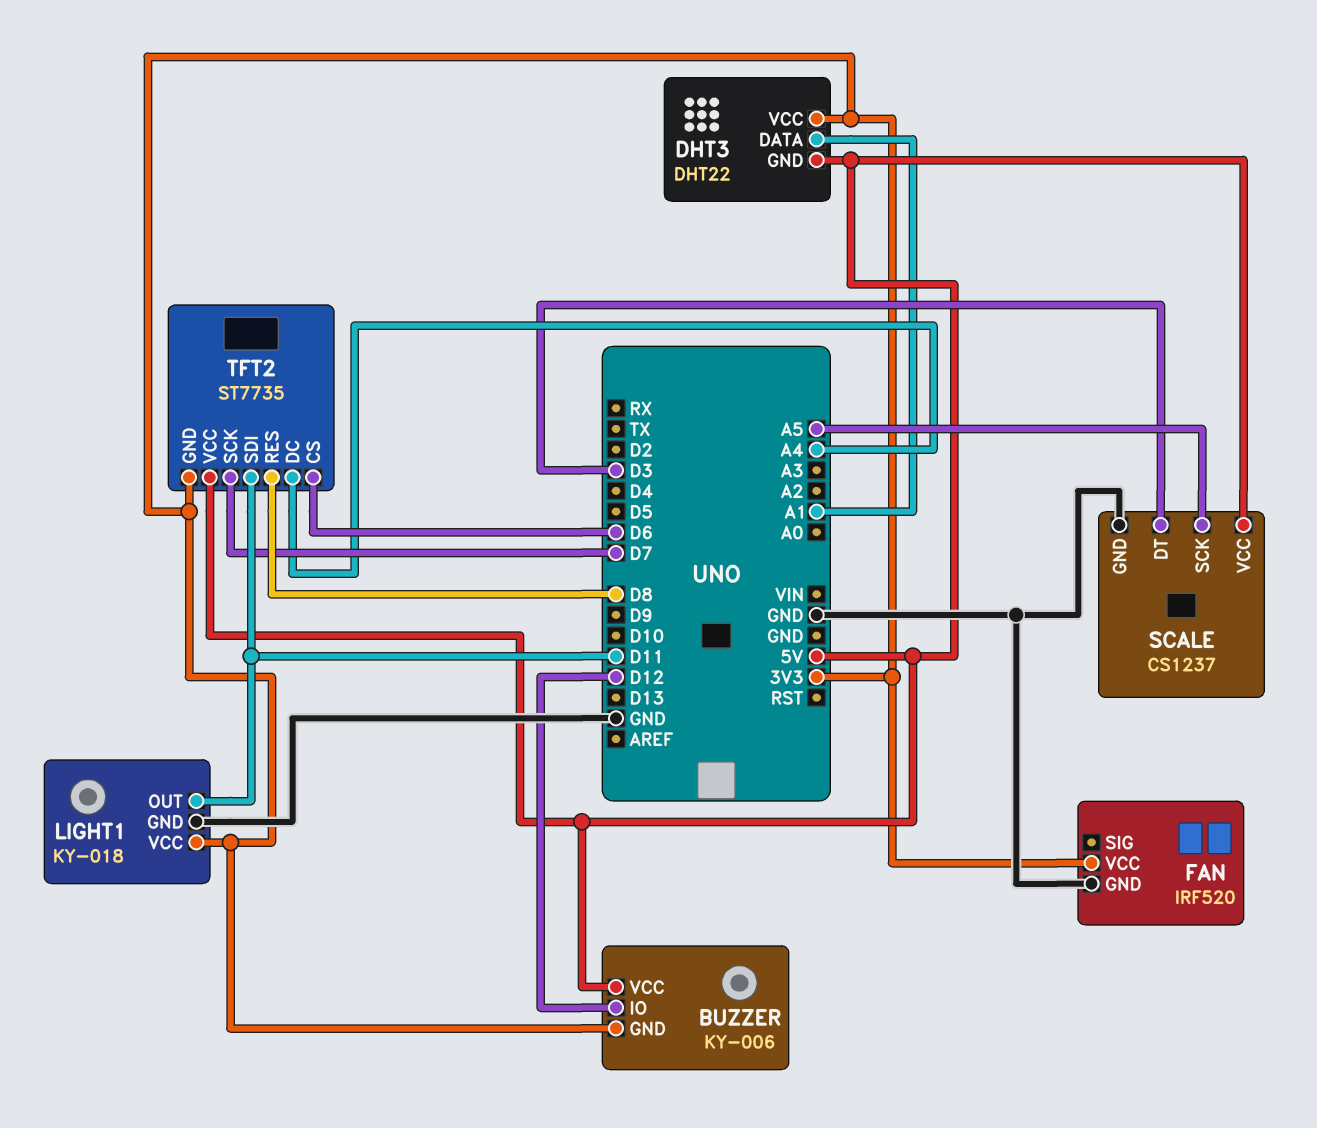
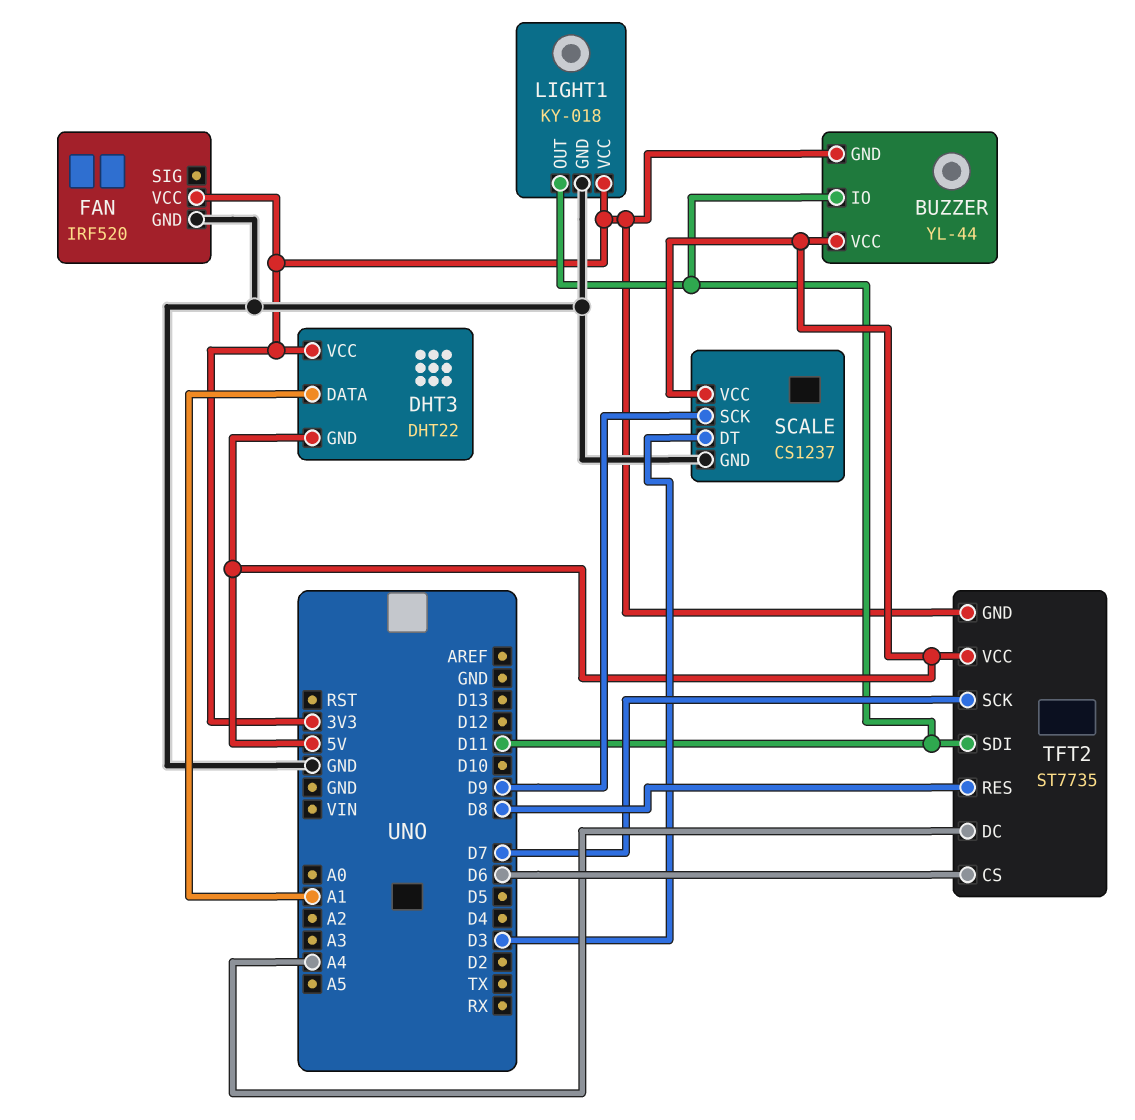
BUZZER: KY-006 -> YL-44
BUZZER pin IO: D12 -> D11
SCALE pin SCK: A5 -> D9

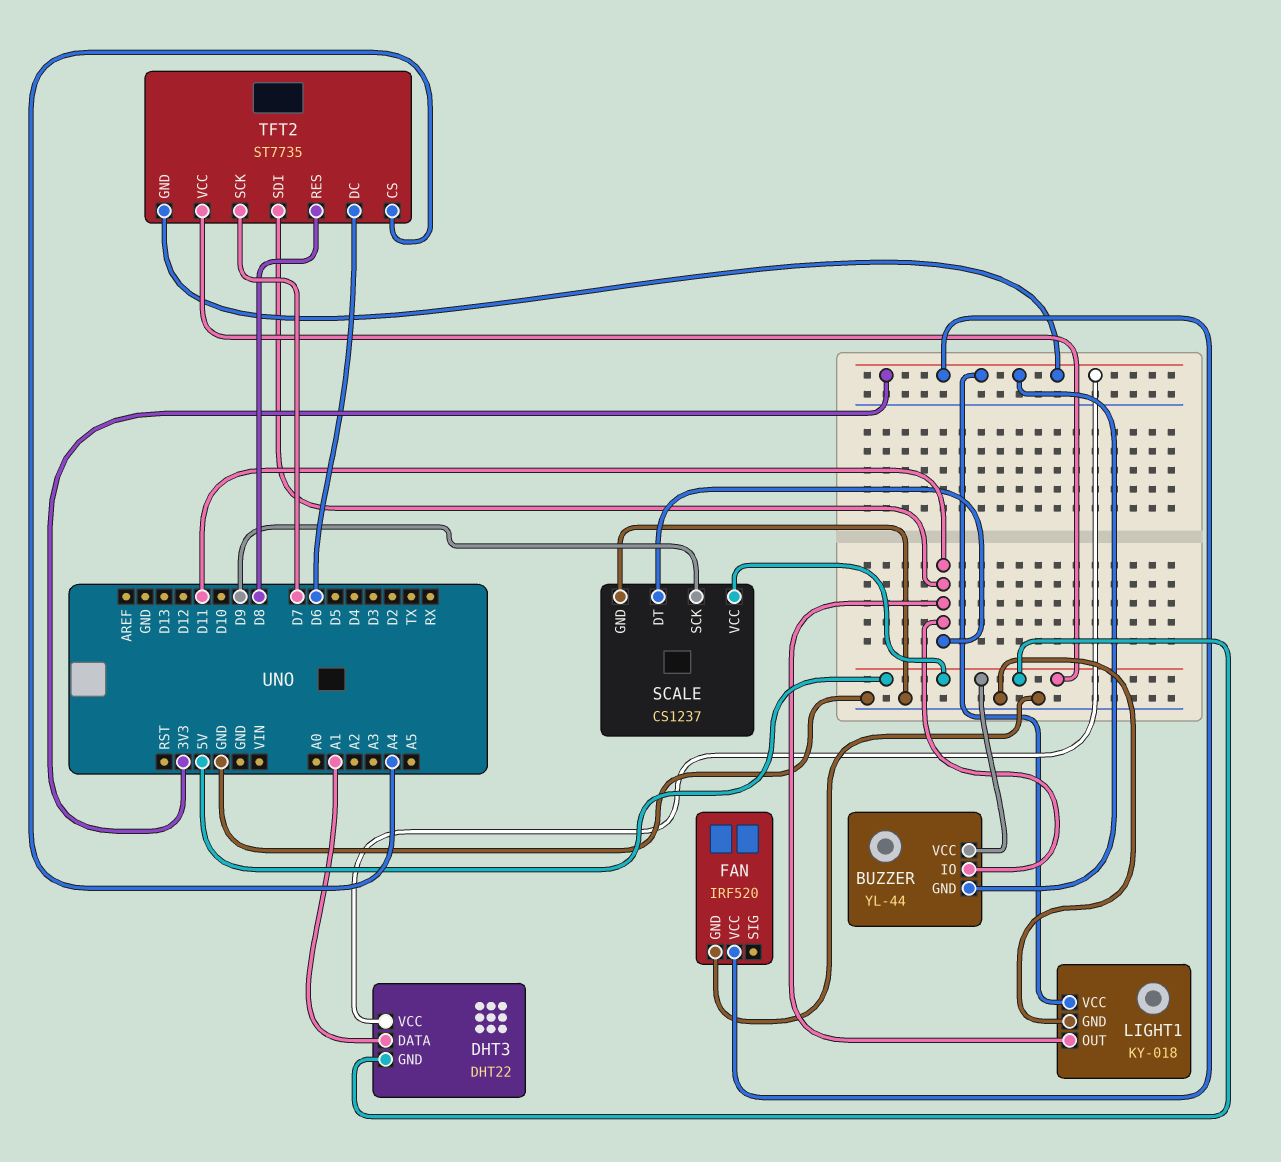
SCALE pin DT: D3 -> D11
TFT2 pin CS: D6 -> A4
TFT2 pin DC: A4 -> D6

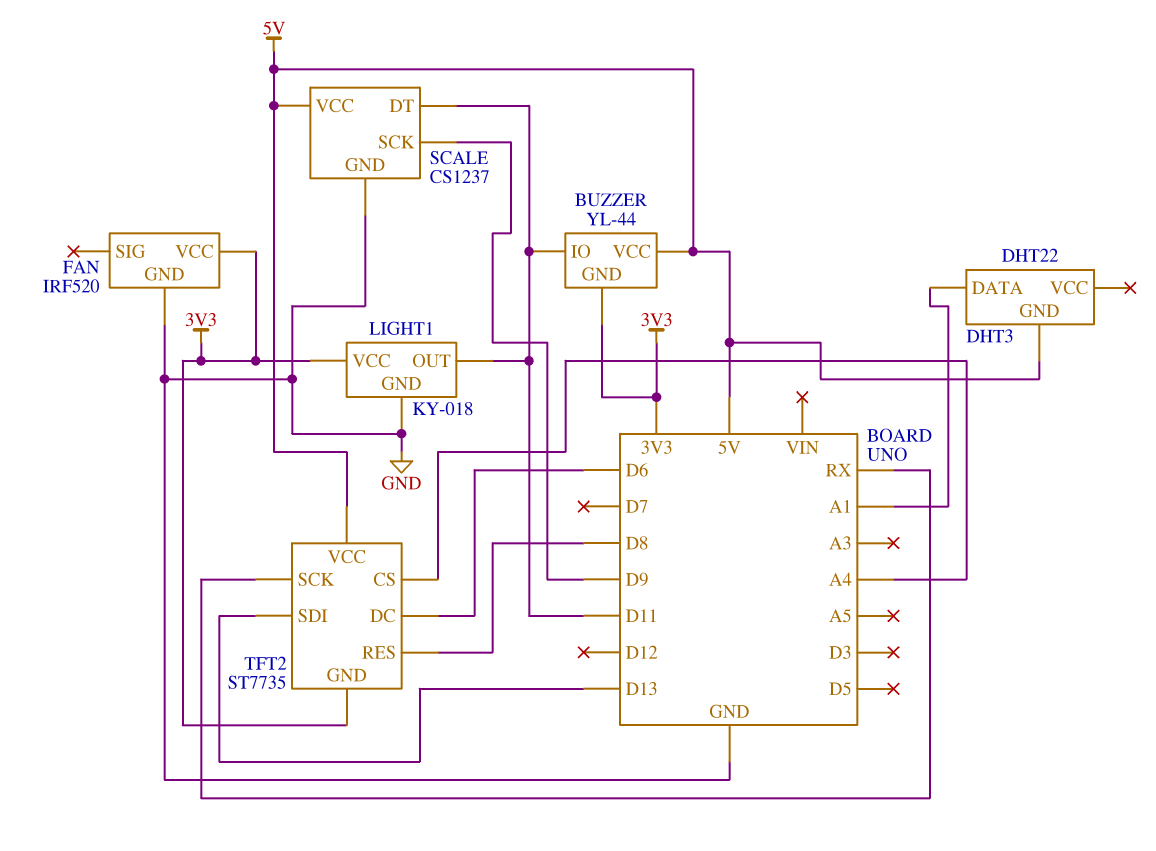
DHT3 pin VCC: 3V3 -> none
TFT2 pin SCK: D7 -> RX
TFT2 pin SDI: D11 -> D13

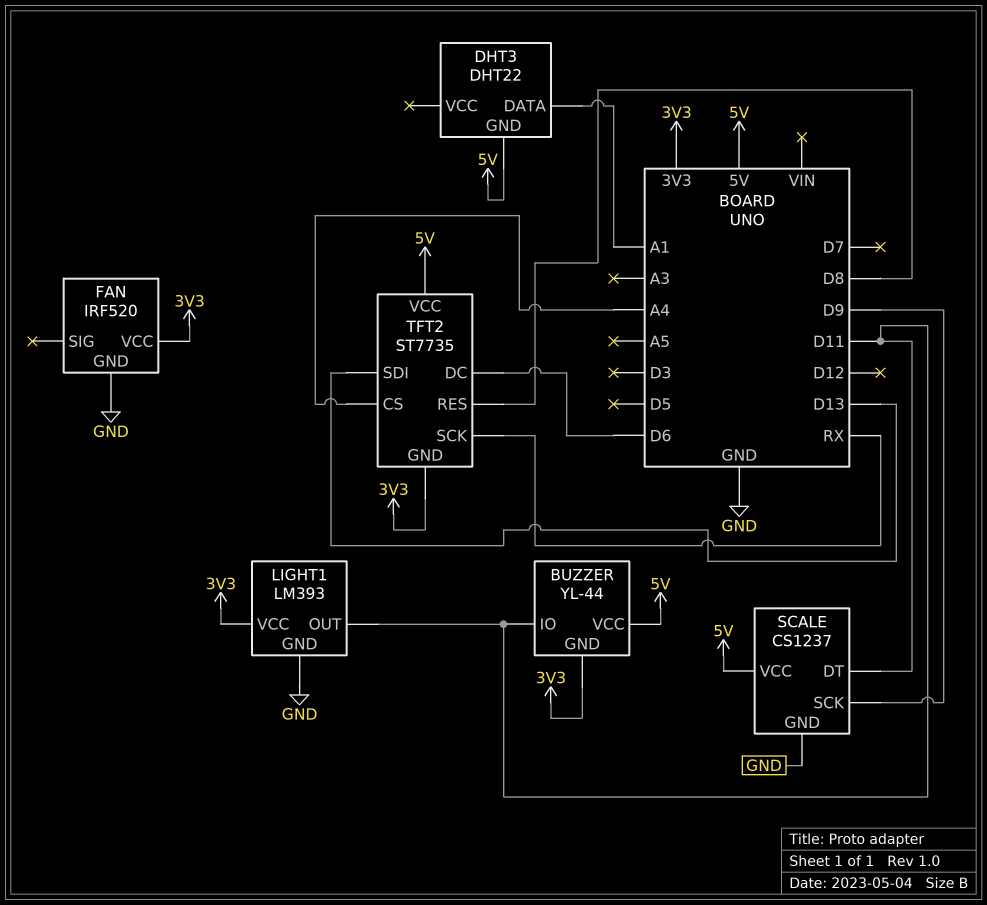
LIGHT1: KY-018 -> LM393

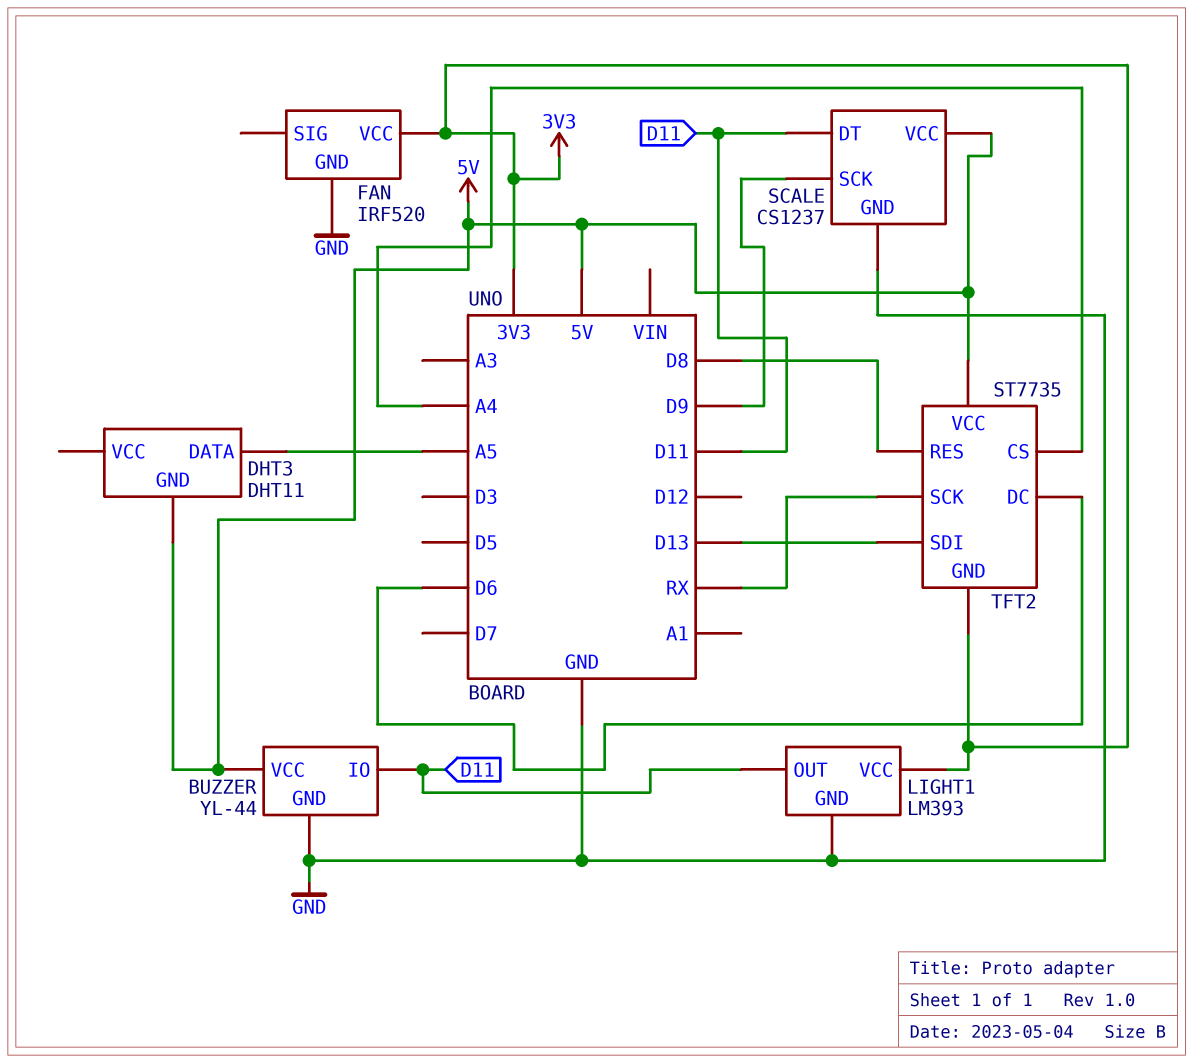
BUZZER pin GND: 3V3 -> GND
DHT3: DHT22 -> DHT11
DHT3 pin DATA: A1 -> A5

